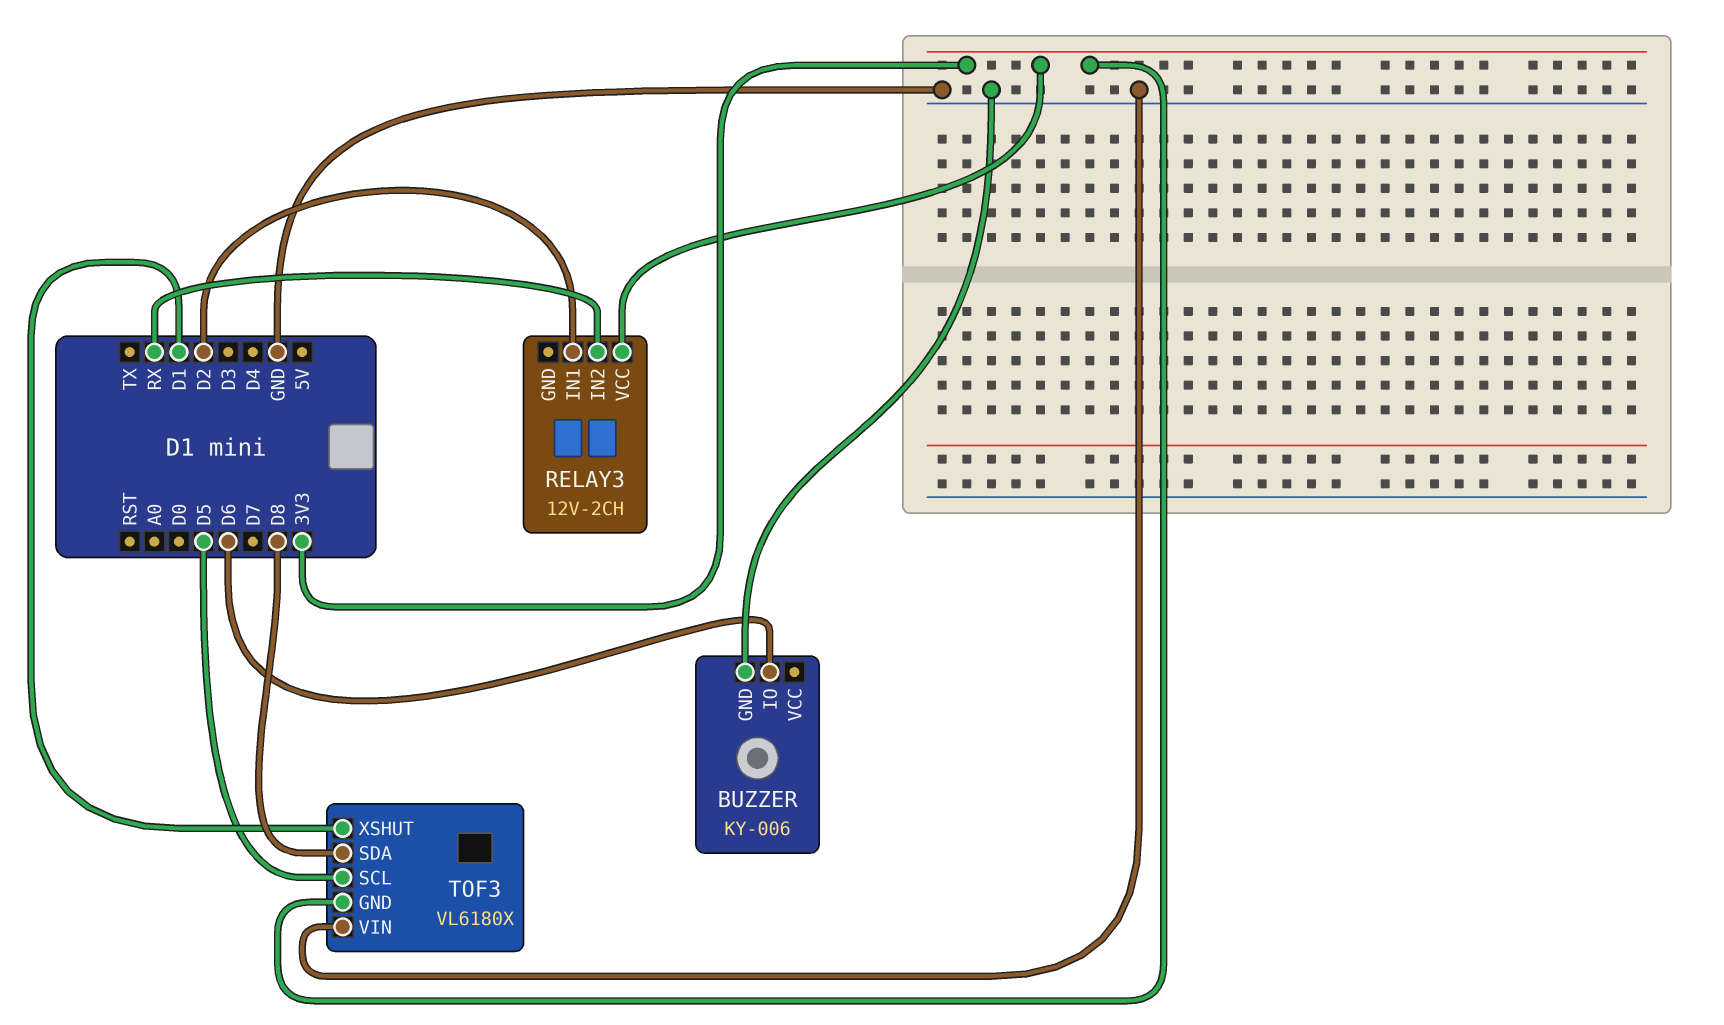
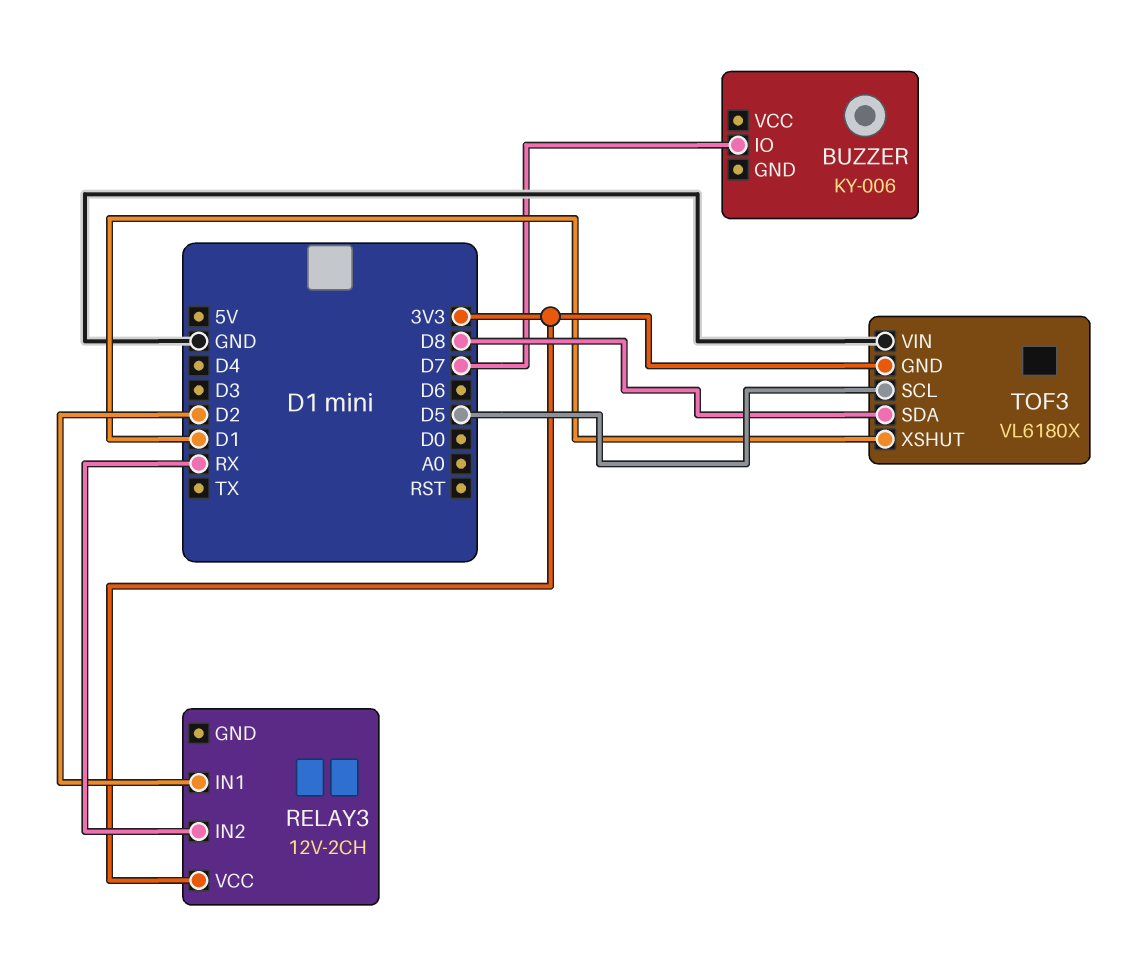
BUZZER pin GND: GND -> none
BUZZER pin IO: D6 -> D7

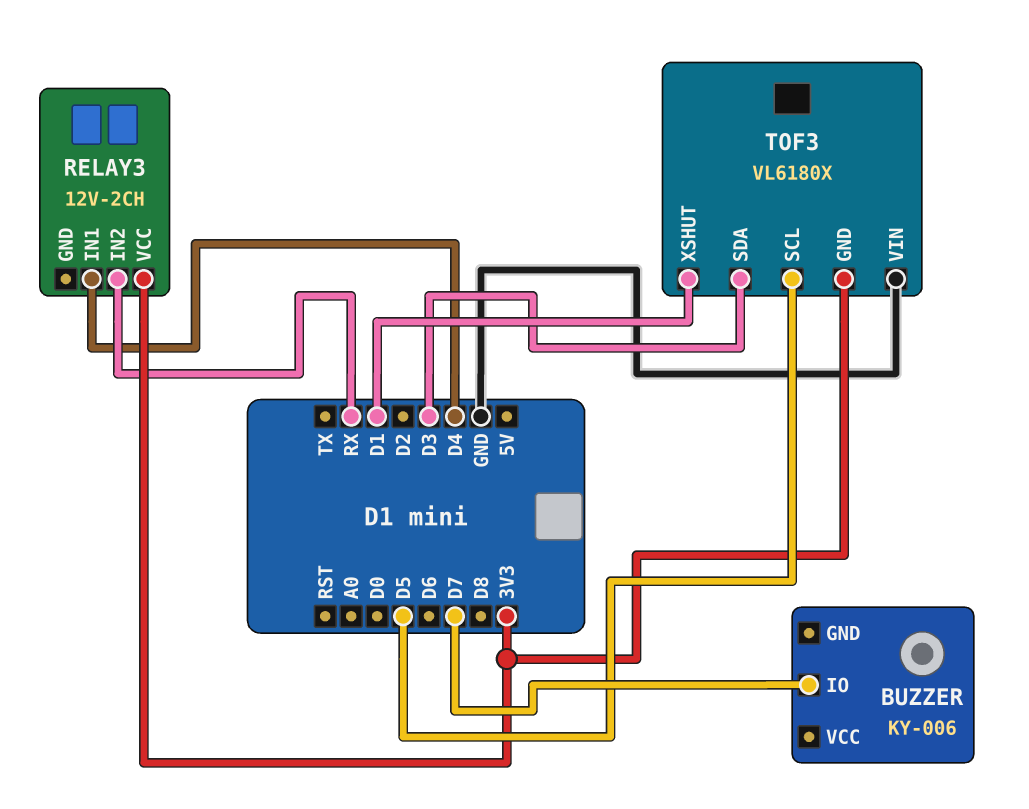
RELAY3 pin IN1: D2 -> D4
TOF3 pin SDA: D8 -> D3

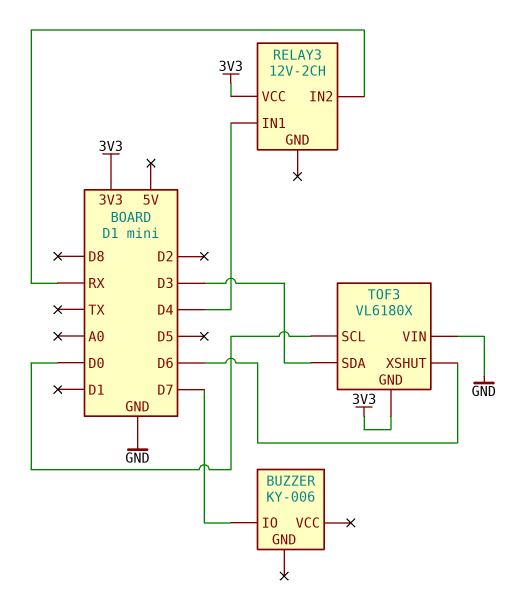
TOF3 pin SCL: D5 -> D0
TOF3 pin XSHUT: D1 -> D6

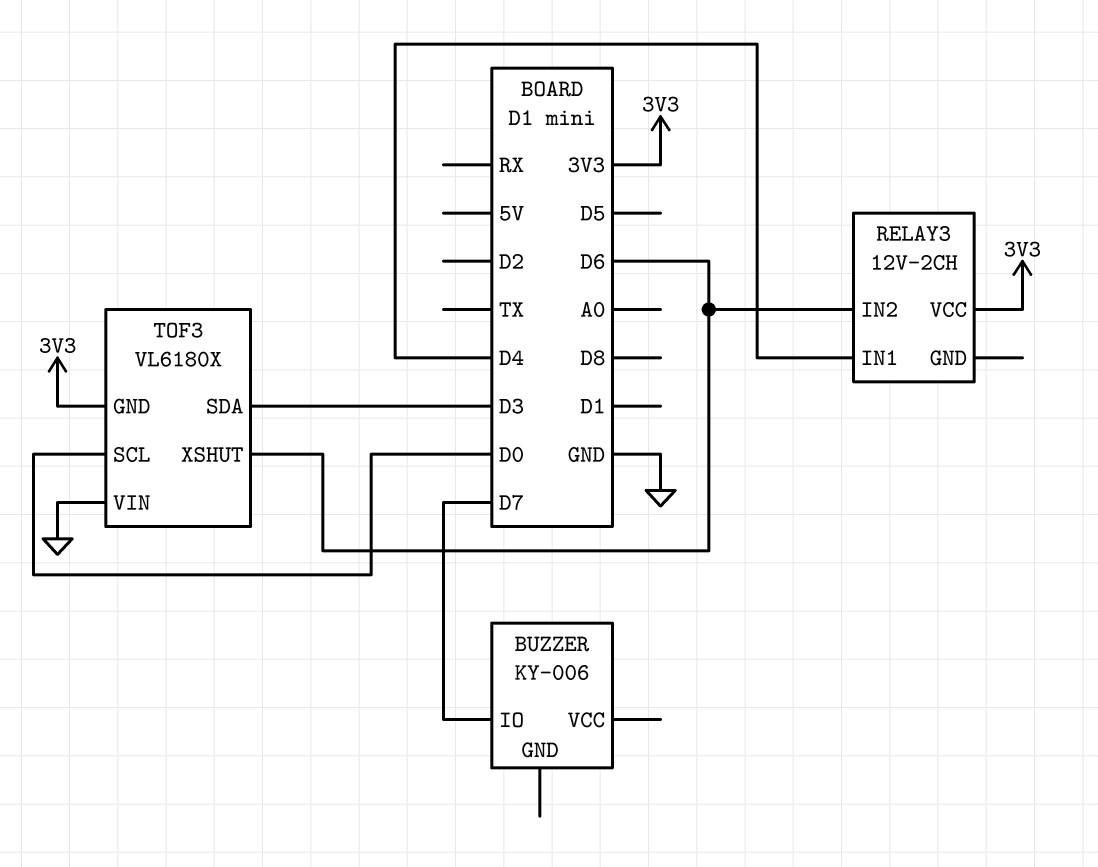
RELAY3 pin IN2: RX -> D6

